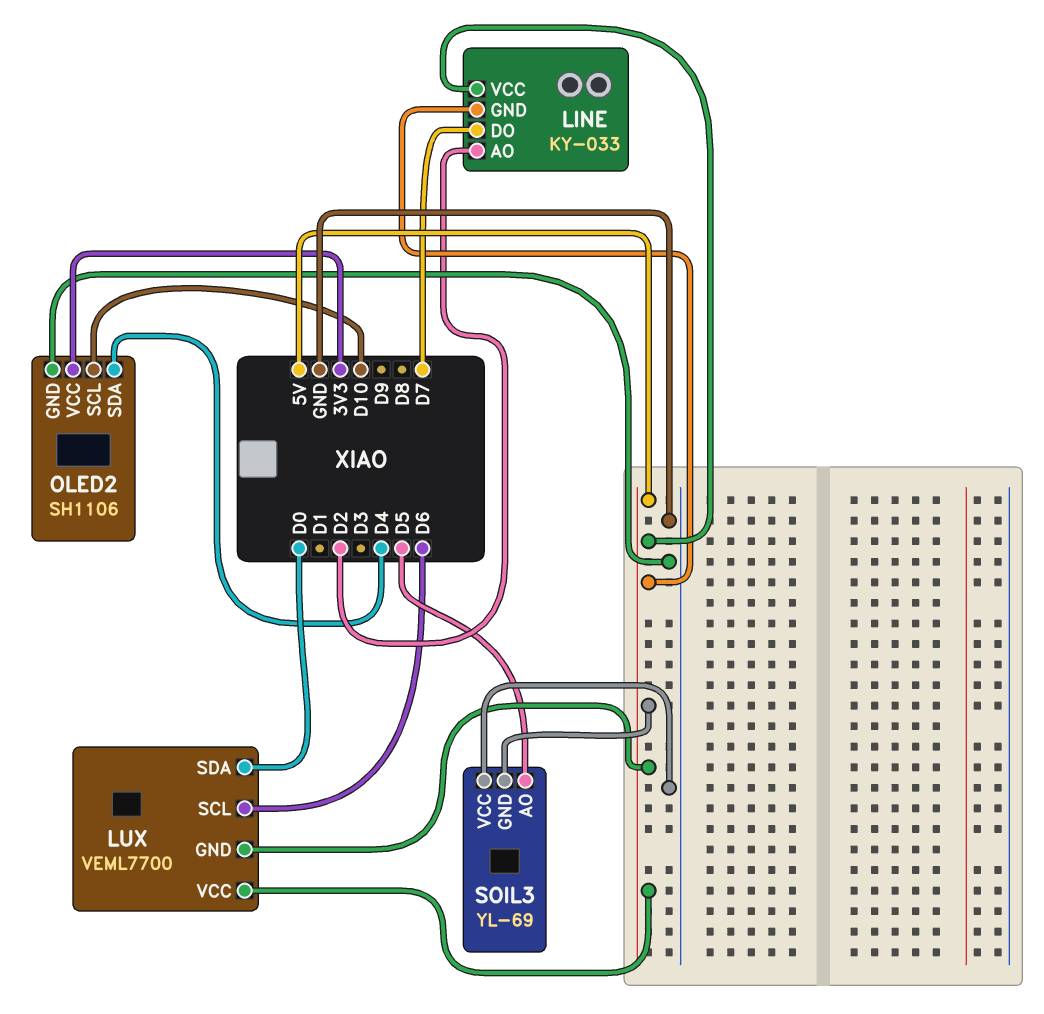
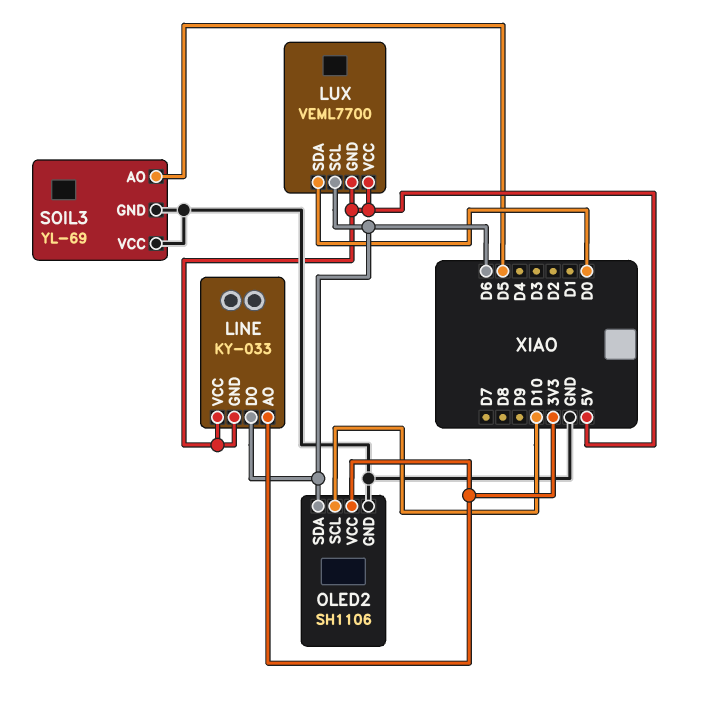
LINE pin AO: D2 -> 3V3
LINE pin DO: D7 -> D6
OLED2 pin SDA: D4 -> D6
SOIL3 pin GND: 5V -> GND

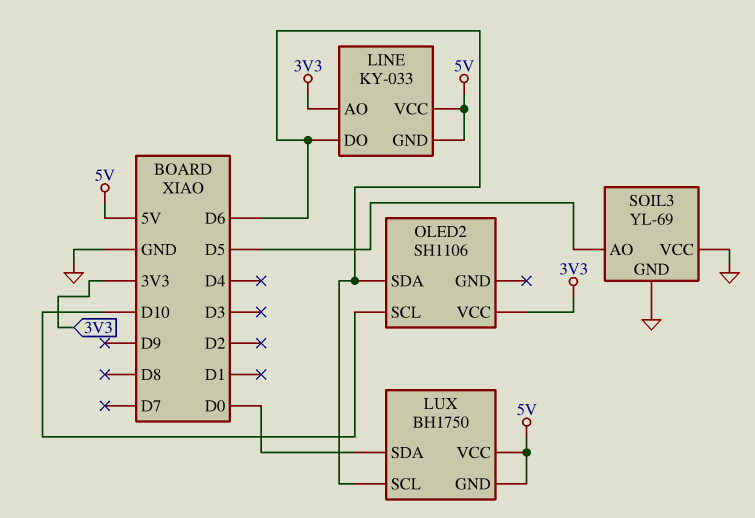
LUX: VEML7700 -> BH1750
OLED2 pin GND: GND -> none

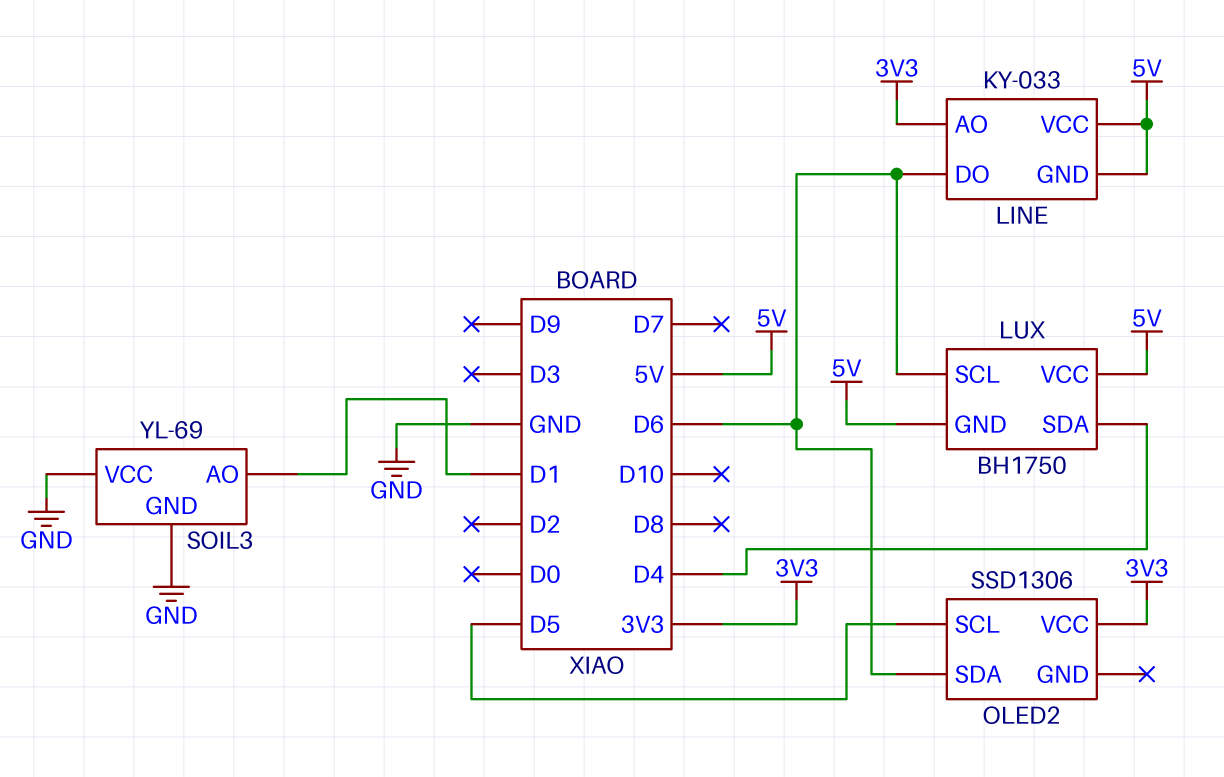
LUX pin SDA: D0 -> D4
OLED2: SH1106 -> SSD1306
OLED2 pin SCL: D10 -> D5
SOIL3 pin AO: D5 -> D1

